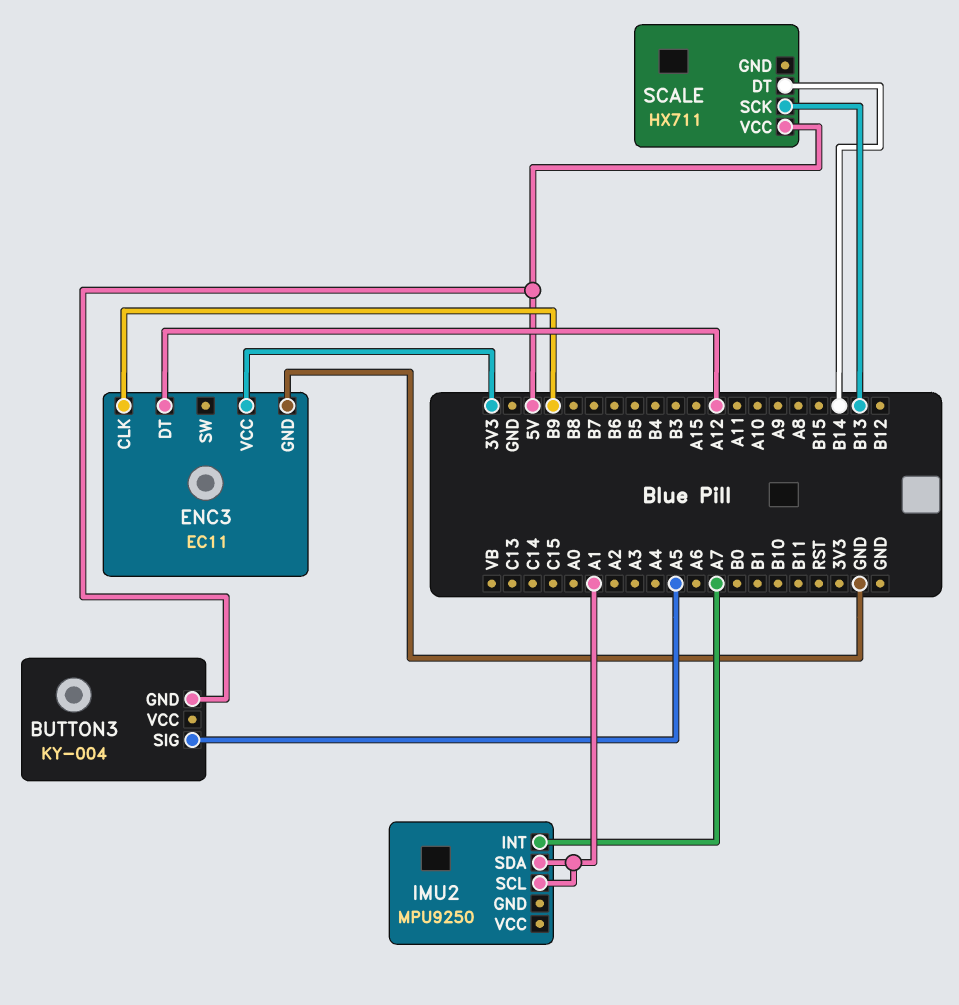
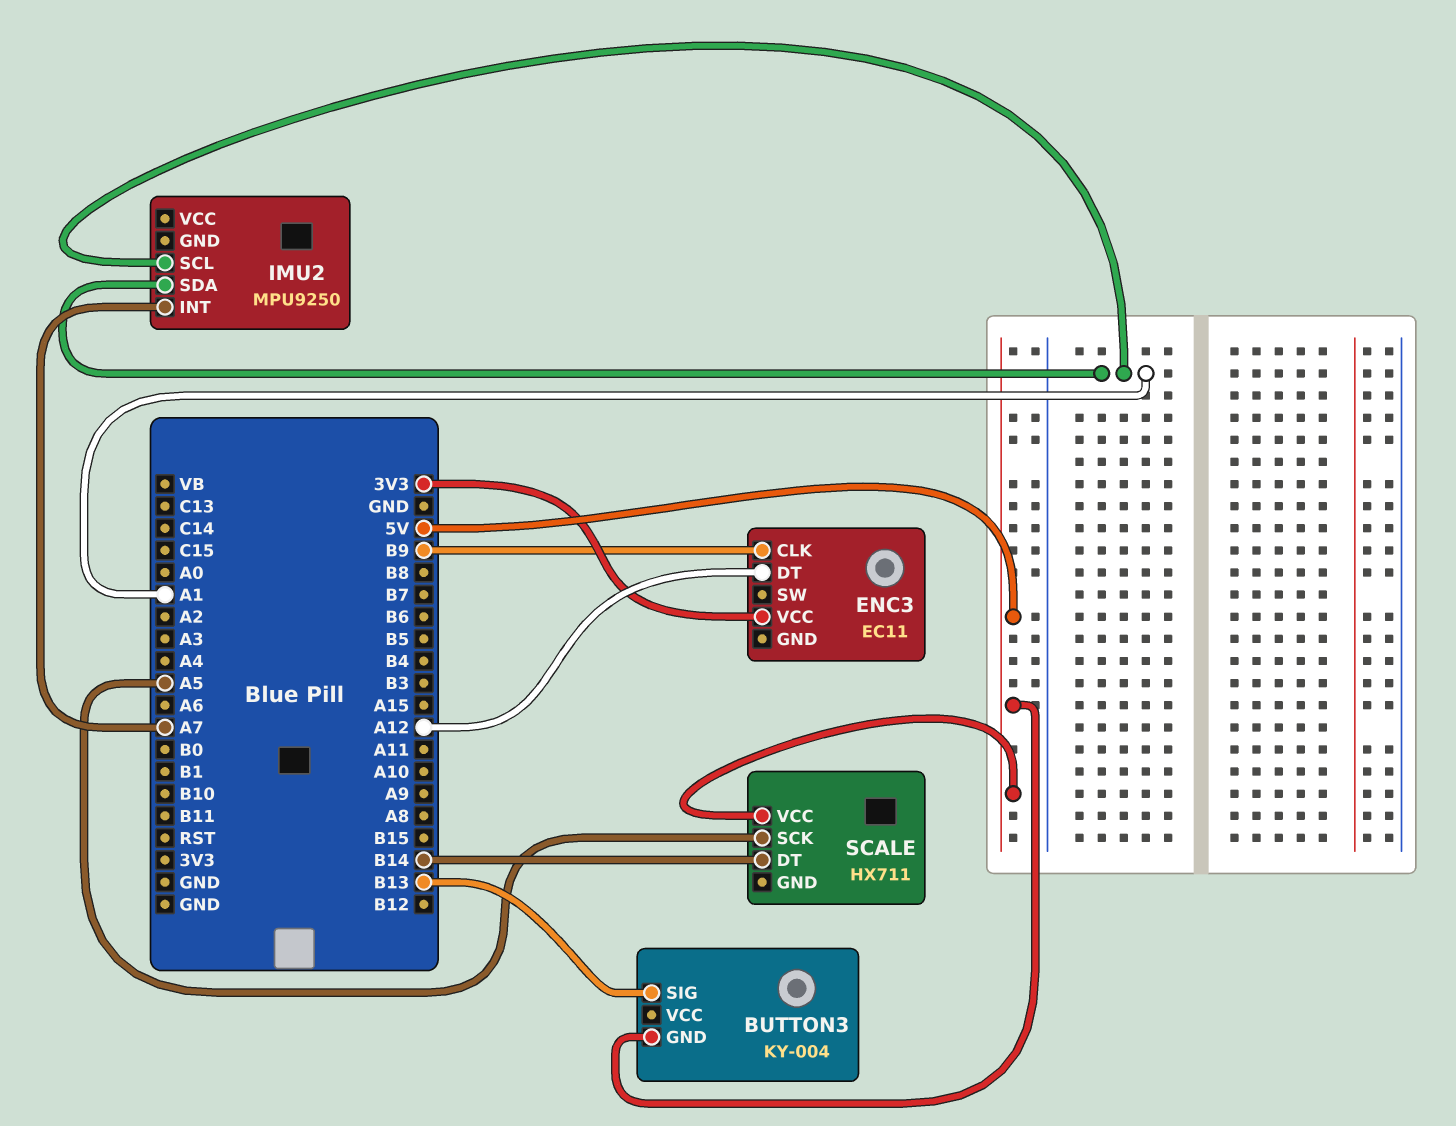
BUTTON3 pin SIG: A5 -> B13
ENC3 pin GND: GND -> none
SCALE pin SCK: B13 -> A5

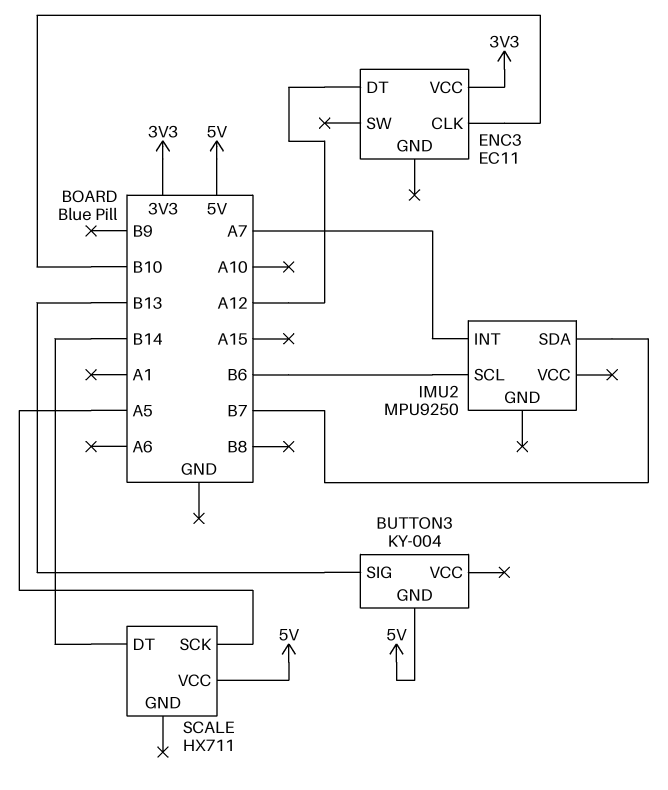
ENC3 pin CLK: B9 -> B10
IMU2 pin SCL: A1 -> B6
IMU2 pin SDA: A1 -> B7

